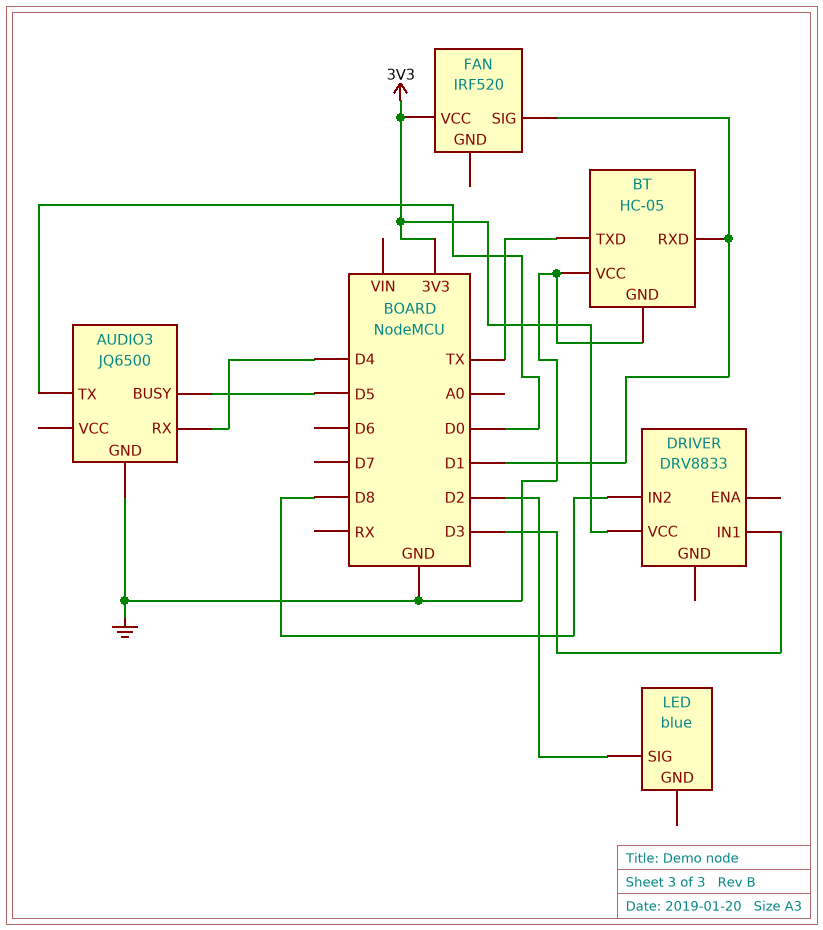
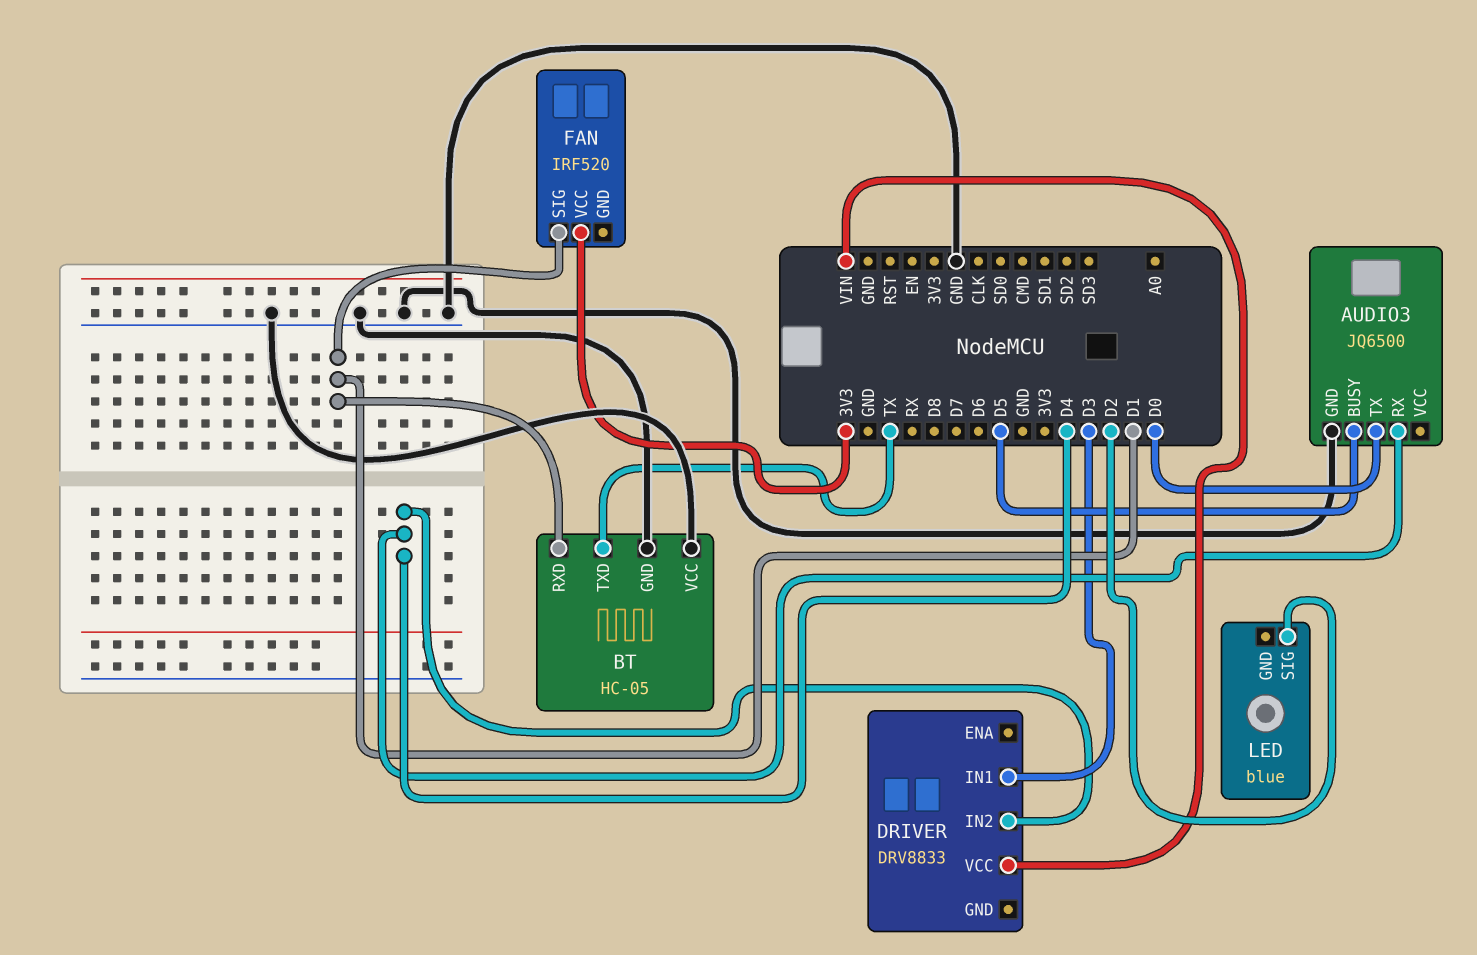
DRIVER pin IN2: D8 -> D4
DRIVER pin VCC: 3V3 -> VIN

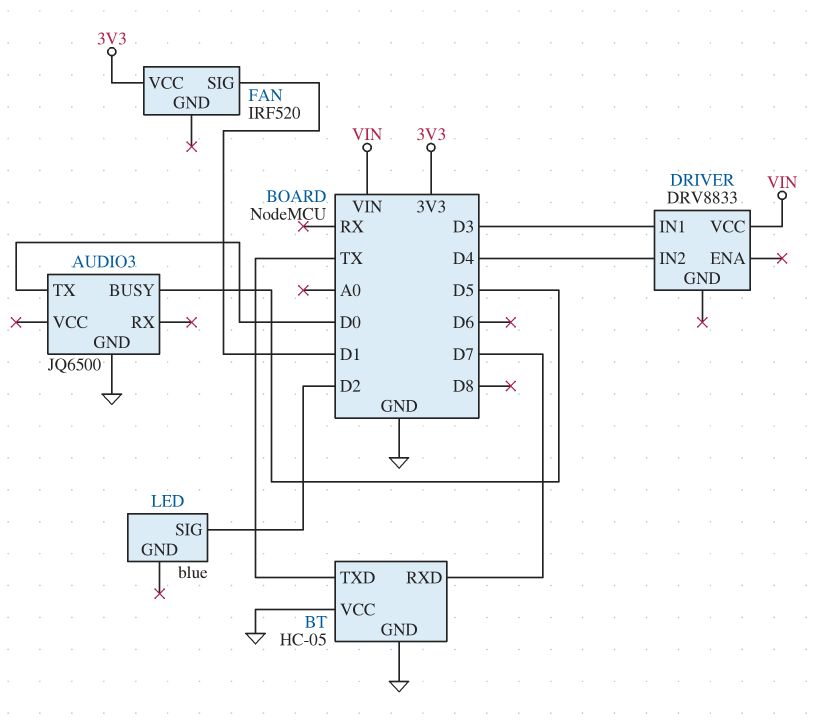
AUDIO3 pin RX: D4 -> none
BT pin RXD: D1 -> D7

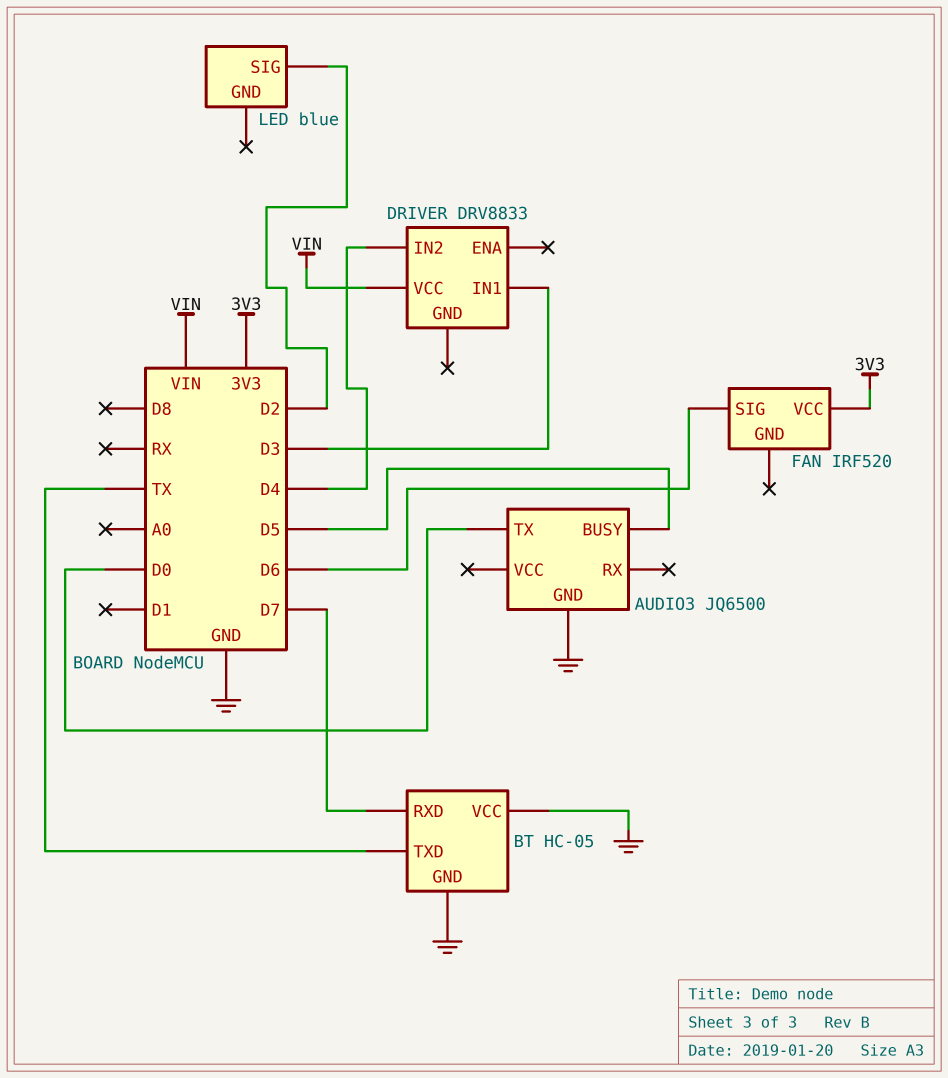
FAN pin SIG: D1 -> D6

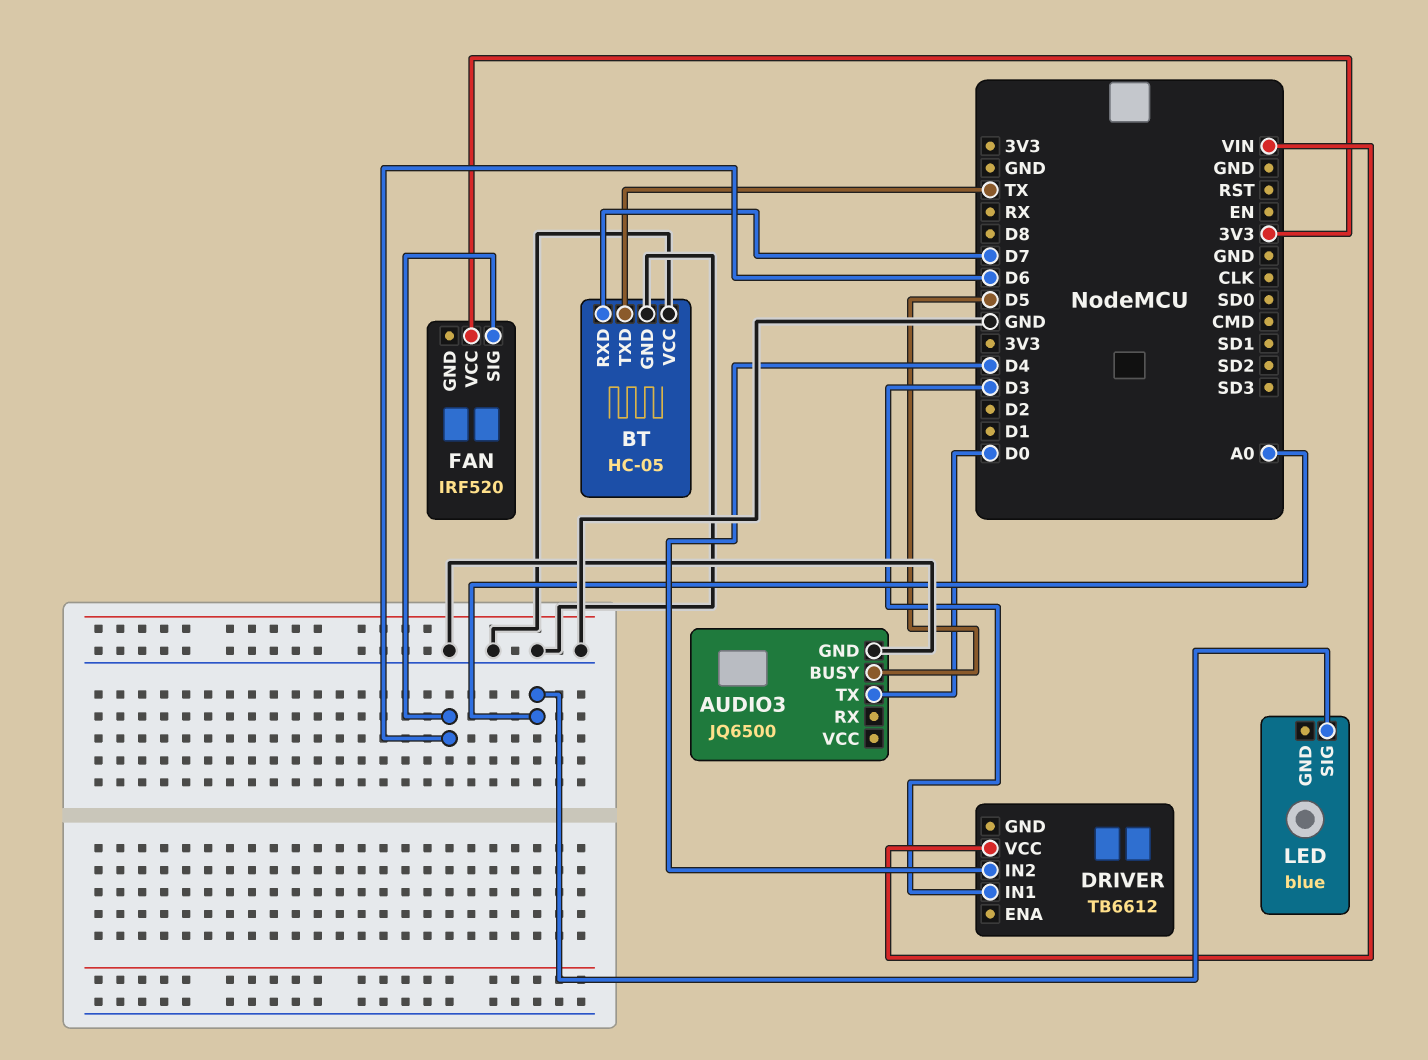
DRIVER: DRV8833 -> TB6612
LED pin SIG: D2 -> A0

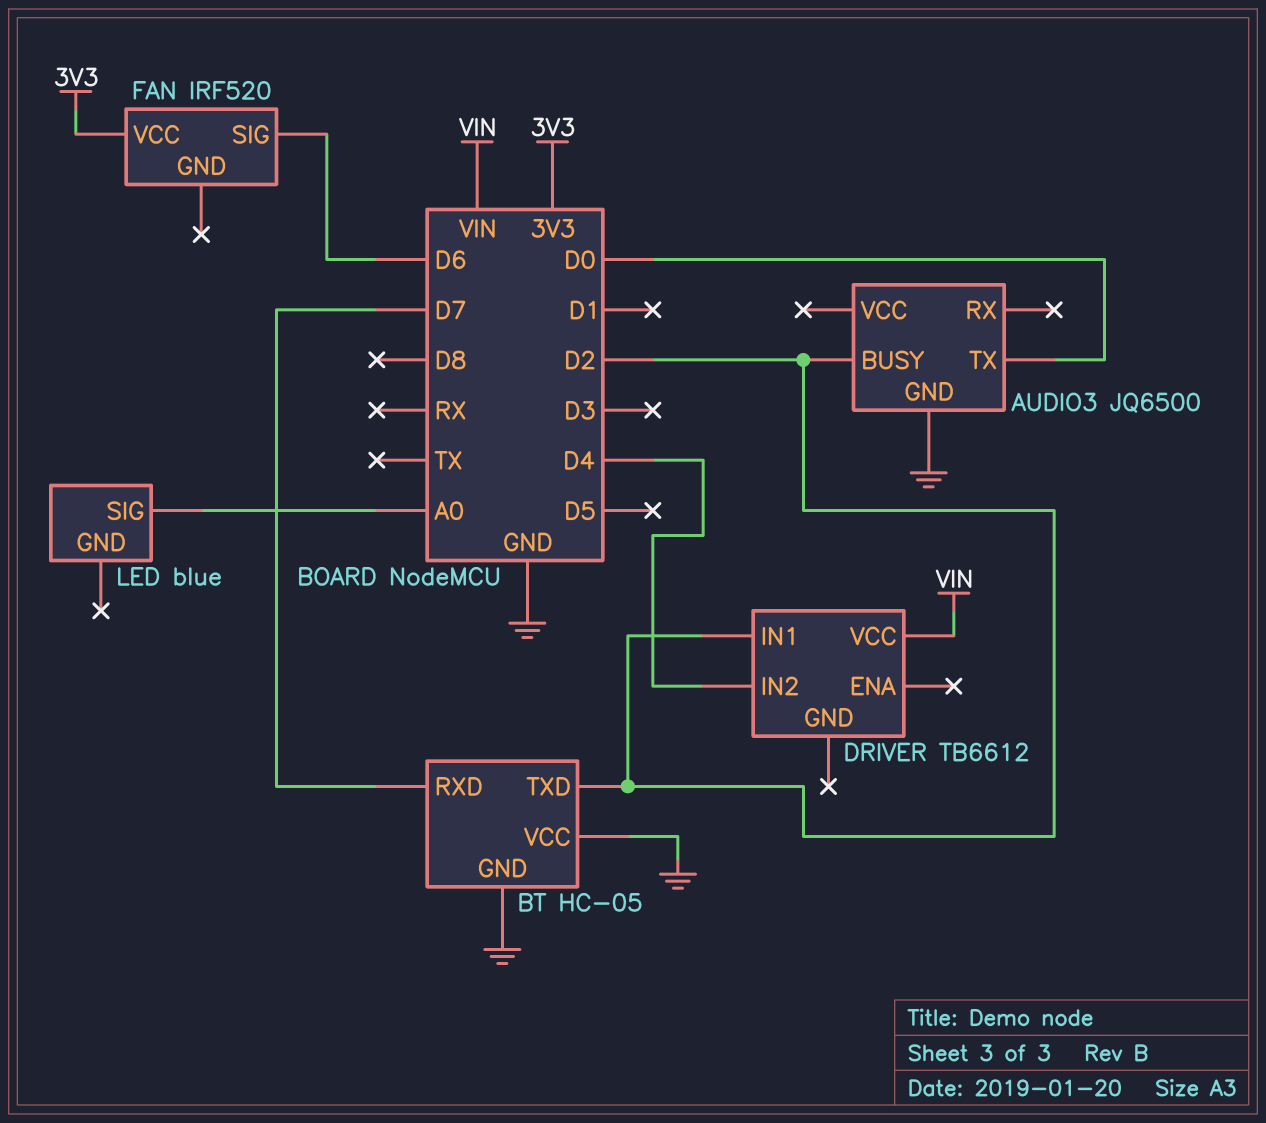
AUDIO3 pin BUSY: D5 -> D2
BT pin TXD: TX -> D2
DRIVER pin IN1: D3 -> D2

